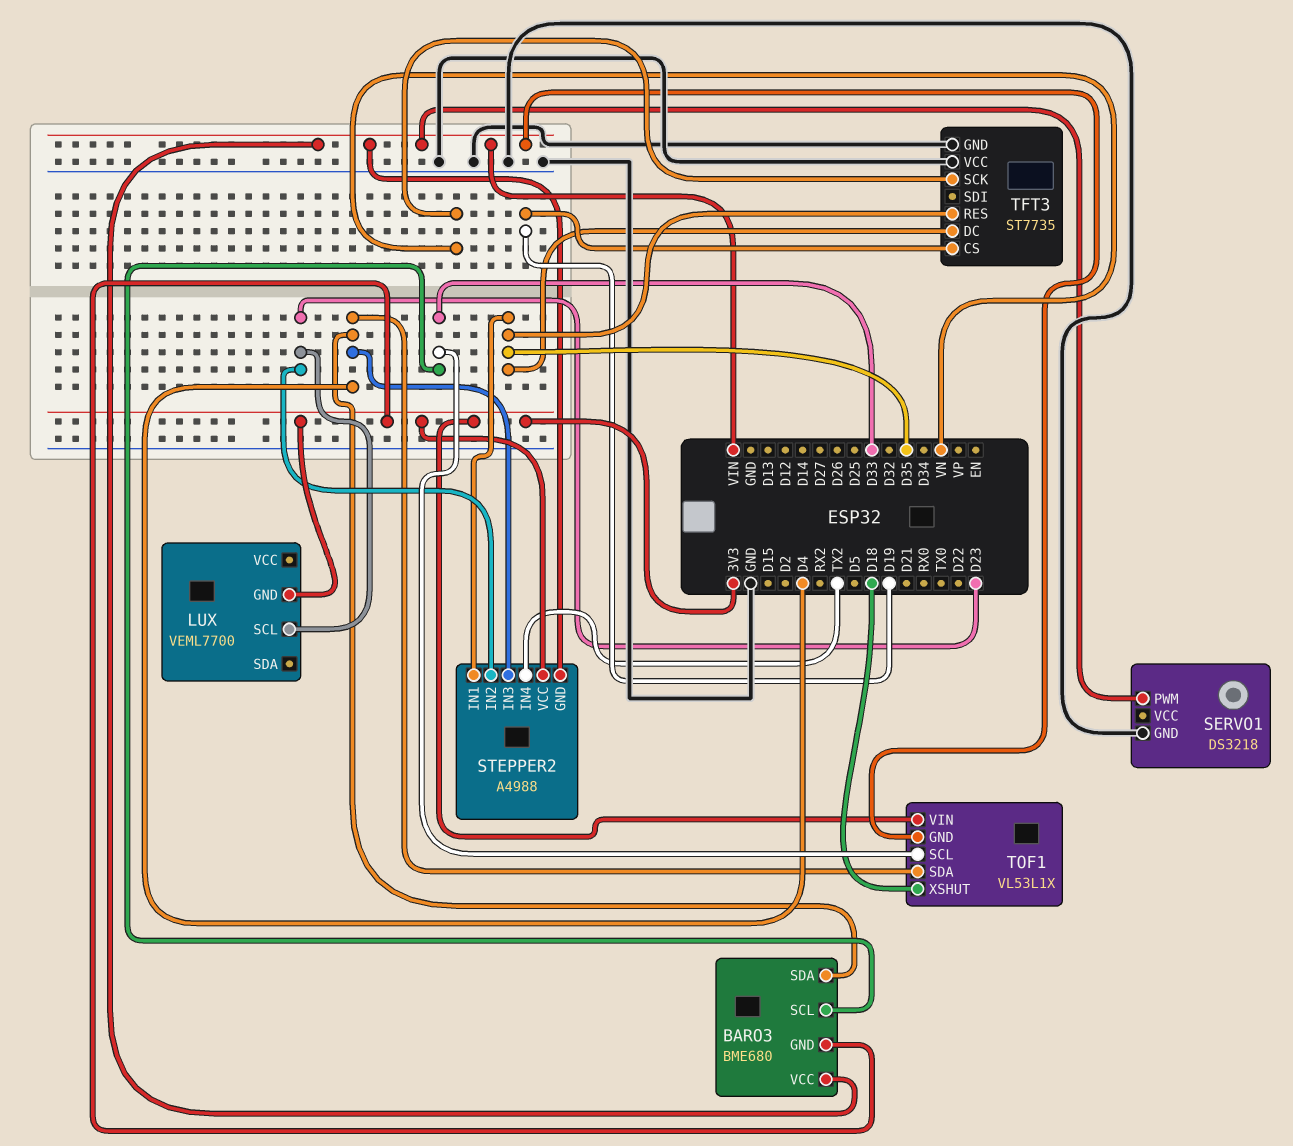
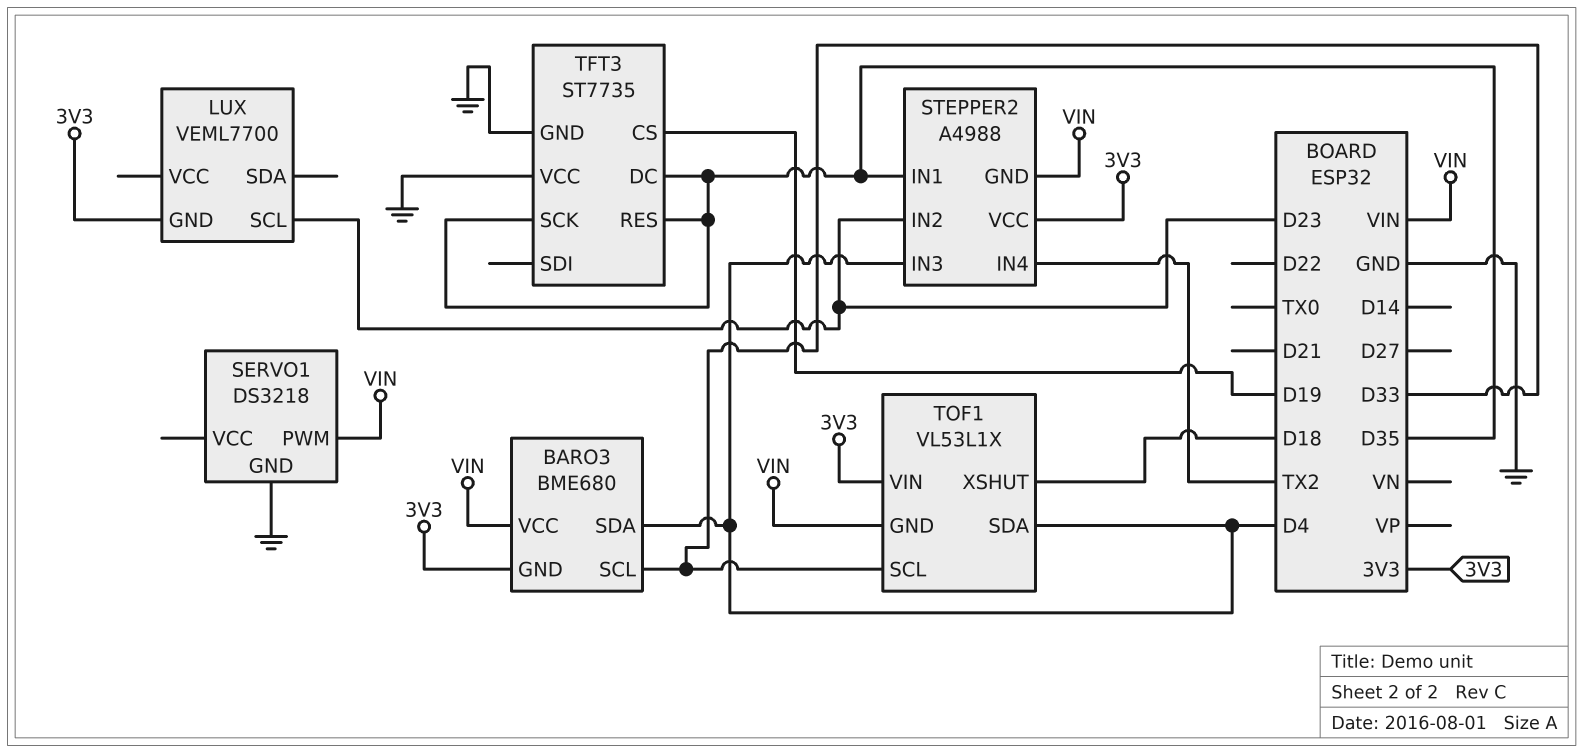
TFT3 pin SCK: VN -> D35

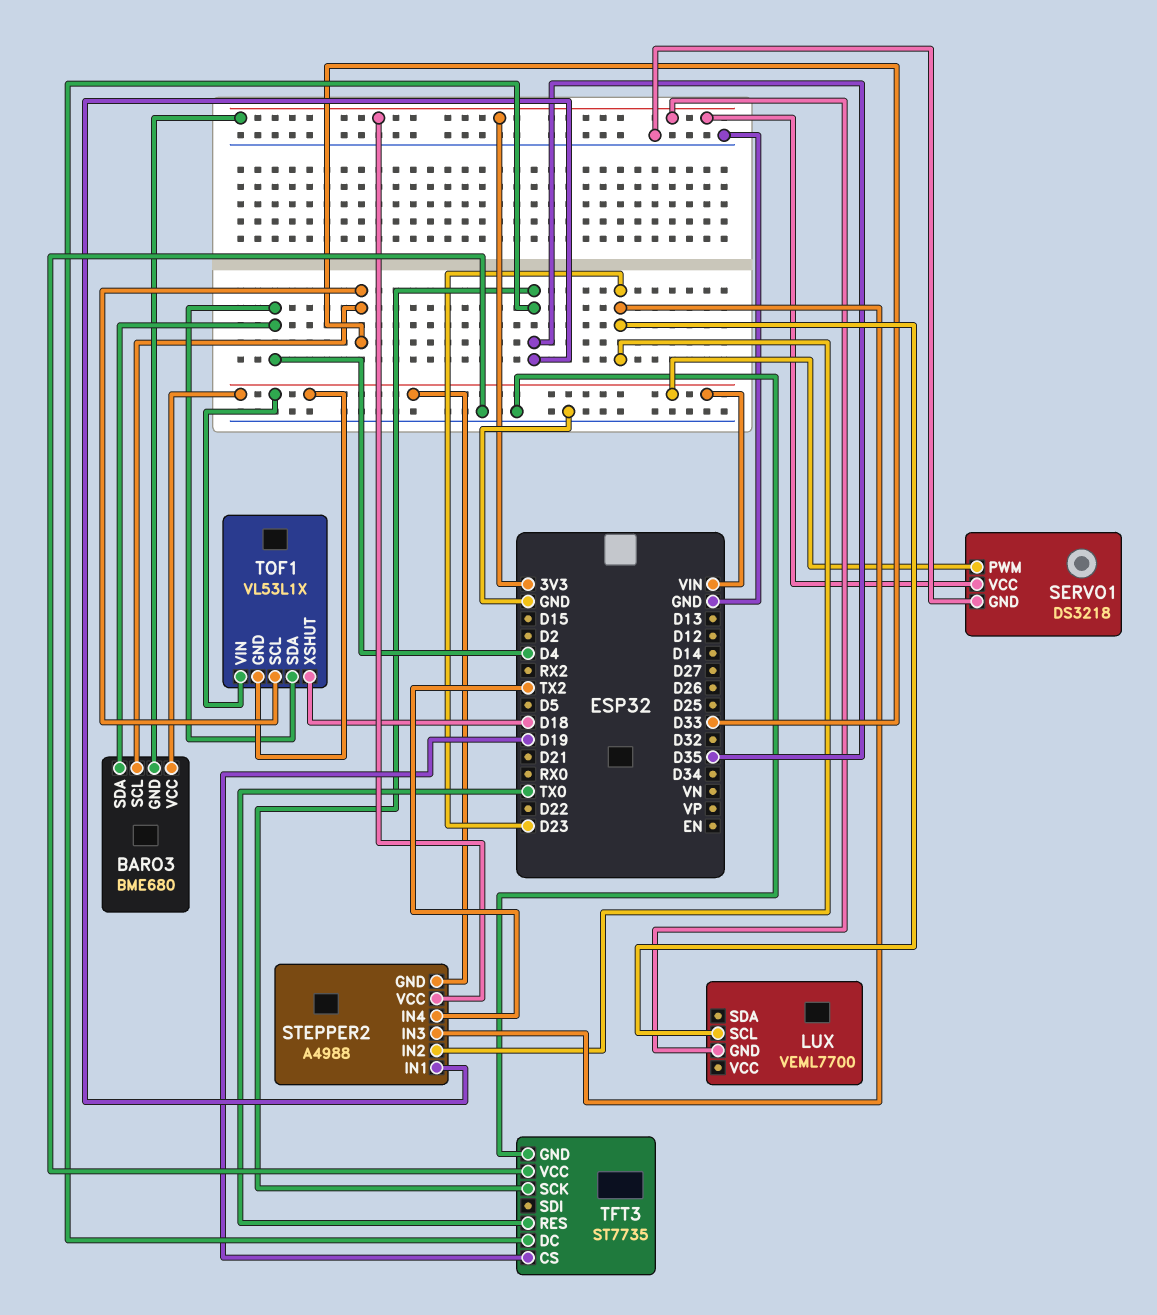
SERVO1 pin VCC: none -> 3V3
STEPPER2 pin IN3: D4 -> D23
TFT3 pin RES: D35 -> TX0
TOF1 pin VIN: 3V3 -> VIN

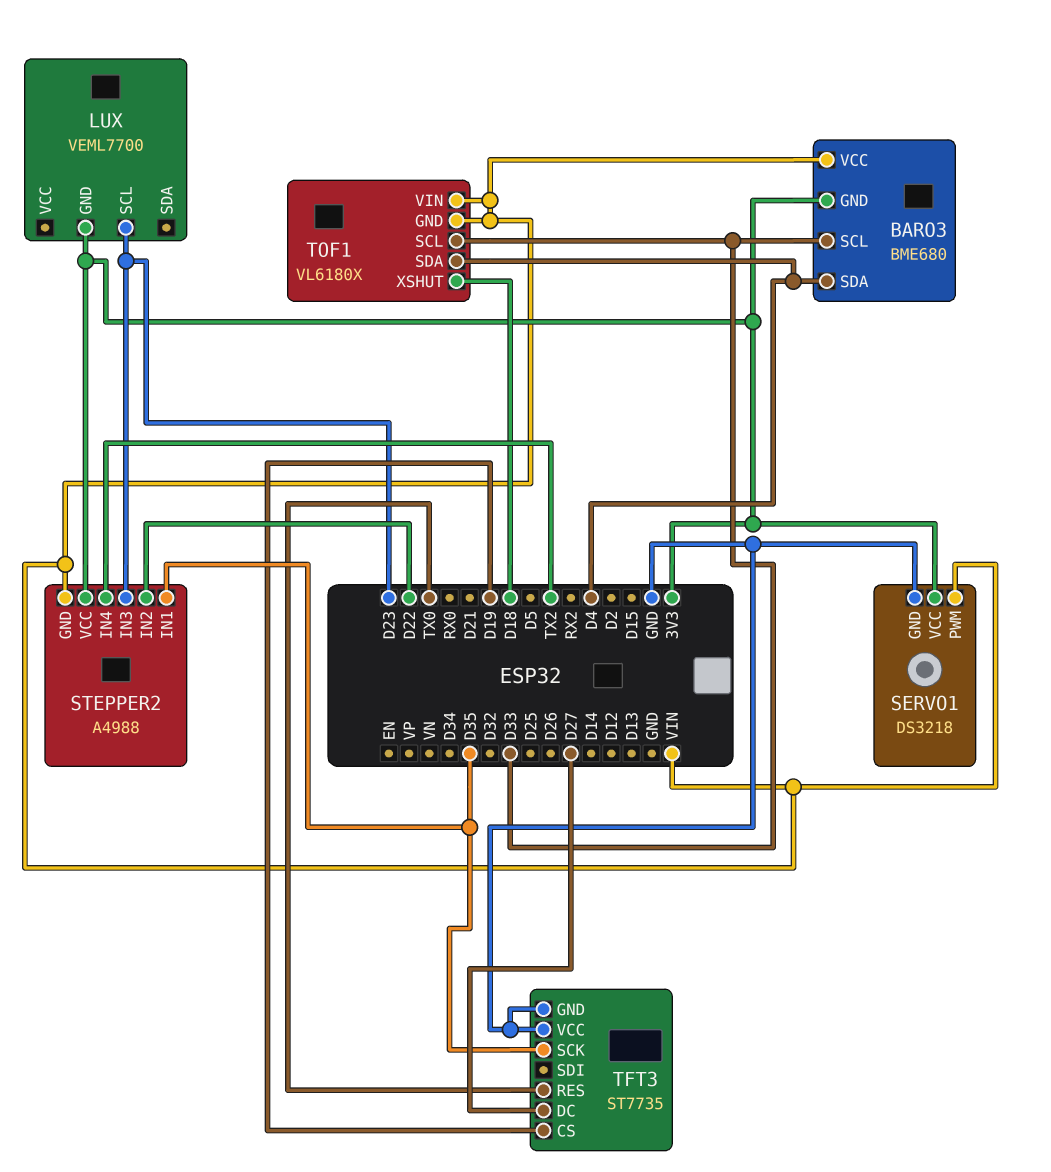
STEPPER2 pin IN2: D23 -> D22
TFT3 pin DC: D35 -> D27
TOF1: VL53L1X -> VL6180X

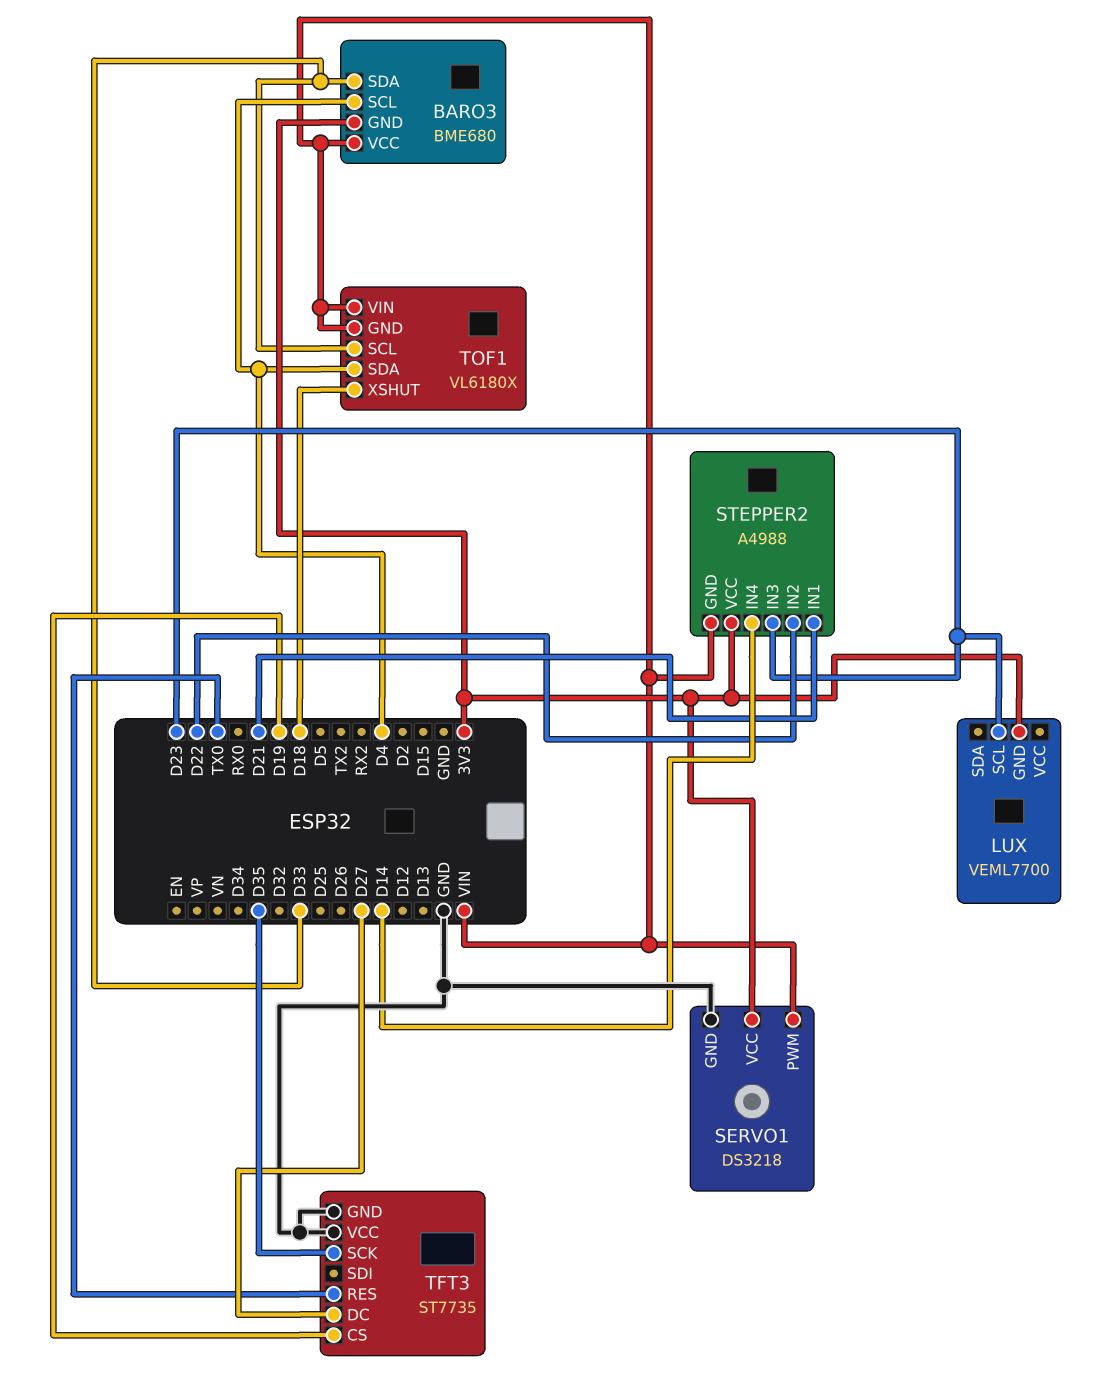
BARO3 pin SCL: D33 -> D4
BARO3 pin SDA: D4 -> D33
STEPPER2 pin IN1: D35 -> D21
STEPPER2 pin IN4: TX2 -> D14

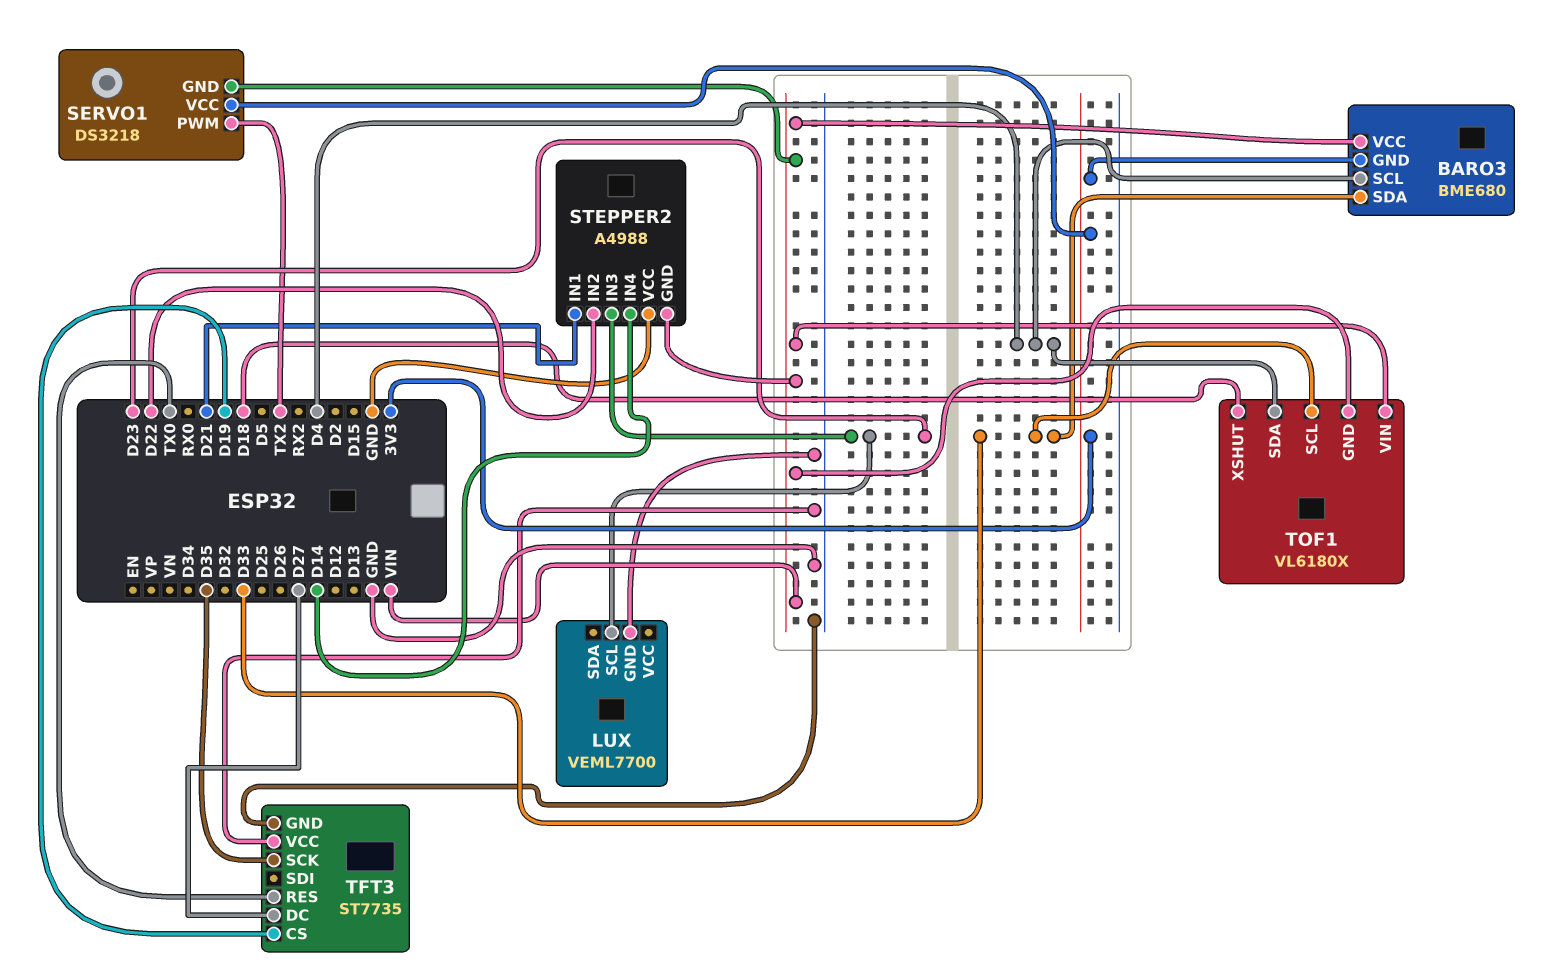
LUX pin GND: 3V3 -> GND
SERVO1 pin GND: GND -> VIN
SERVO1 pin PWM: VIN -> TX2
STEPPER2 pin VCC: 3V3 -> GND

